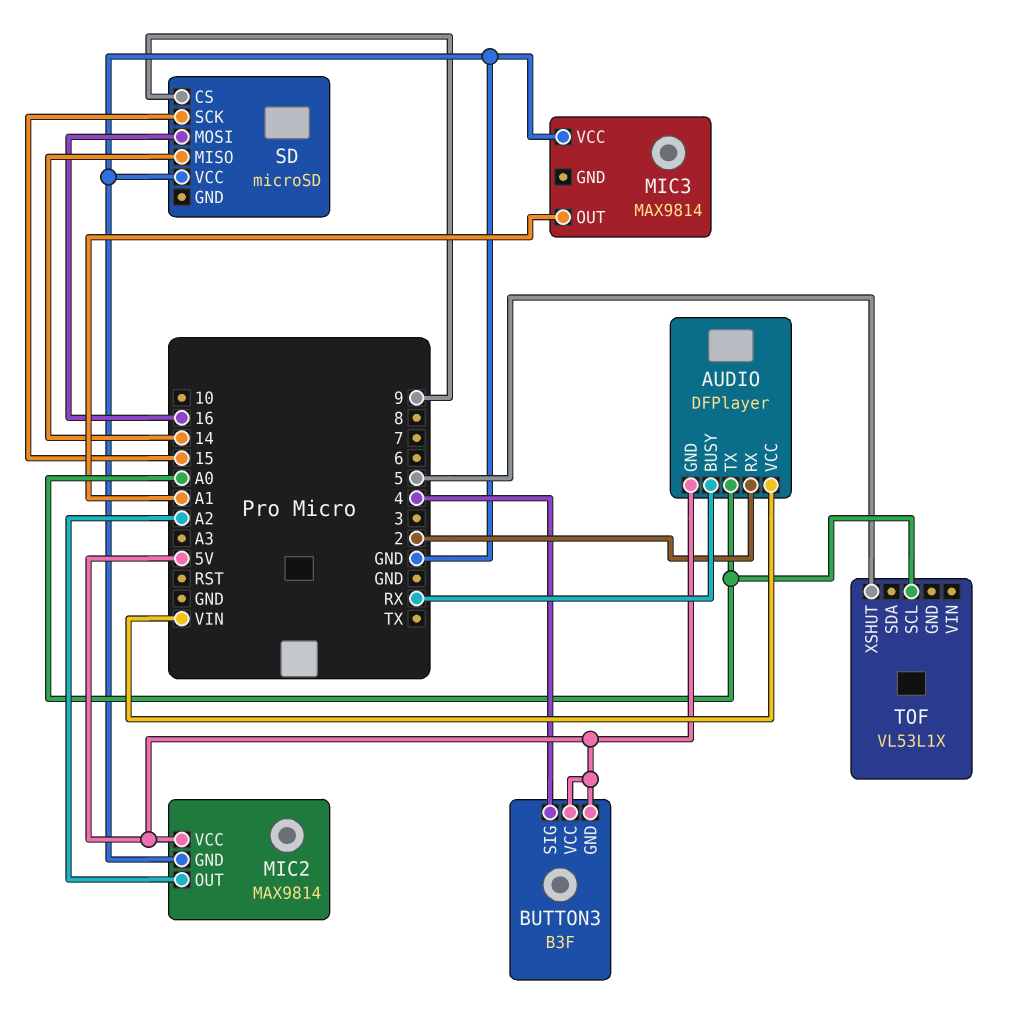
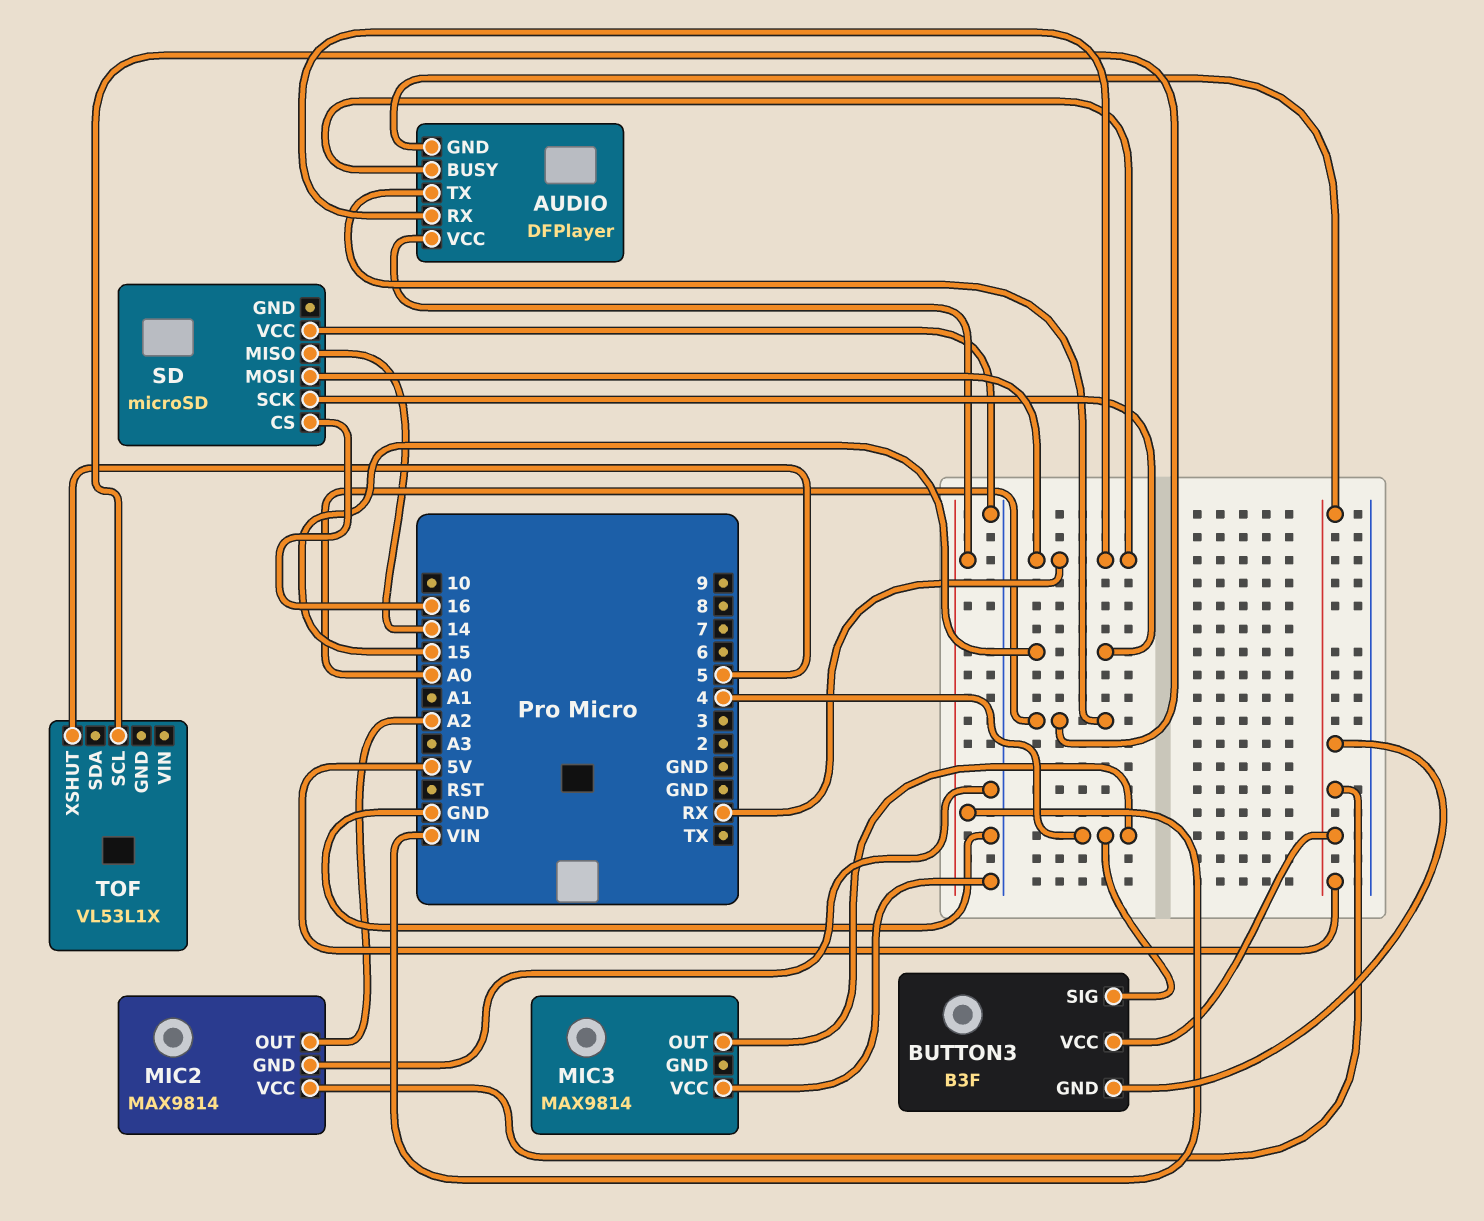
AUDIO pin RX: 2 -> RX
MIC3 pin OUT: A1 -> 4
SD pin CS: 9 -> 16
SD pin MOSI: 16 -> RX

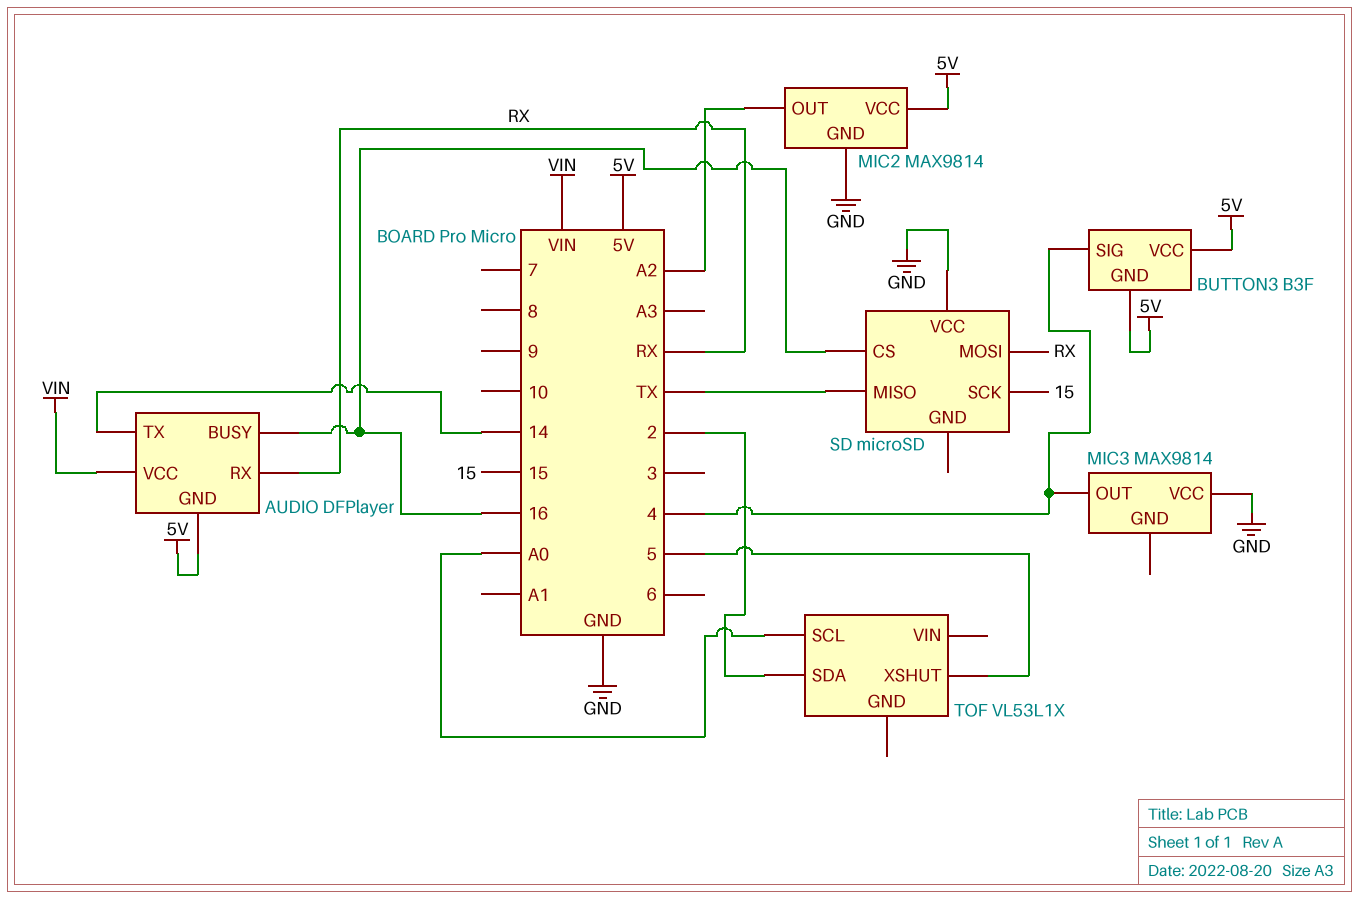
AUDIO pin BUSY: RX -> 16
AUDIO pin TX: A0 -> 14
SD pin MISO: 14 -> TX
TOF pin SDA: none -> 2

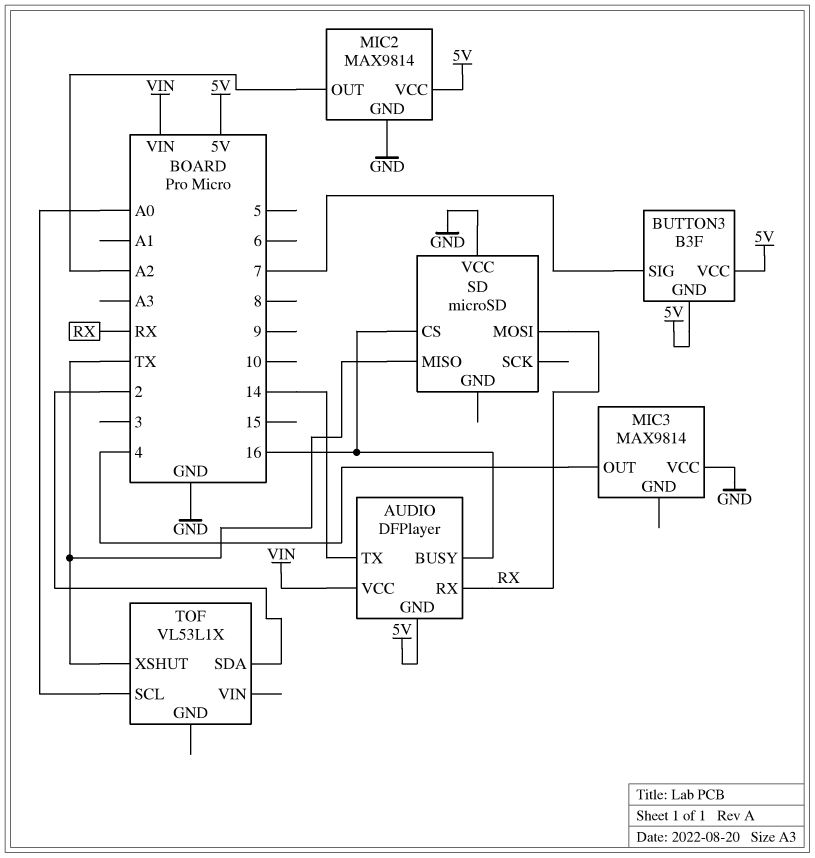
BUTTON3 pin SIG: 4 -> 7
SD pin SCK: 15 -> none
TOF pin XSHUT: 5 -> TX

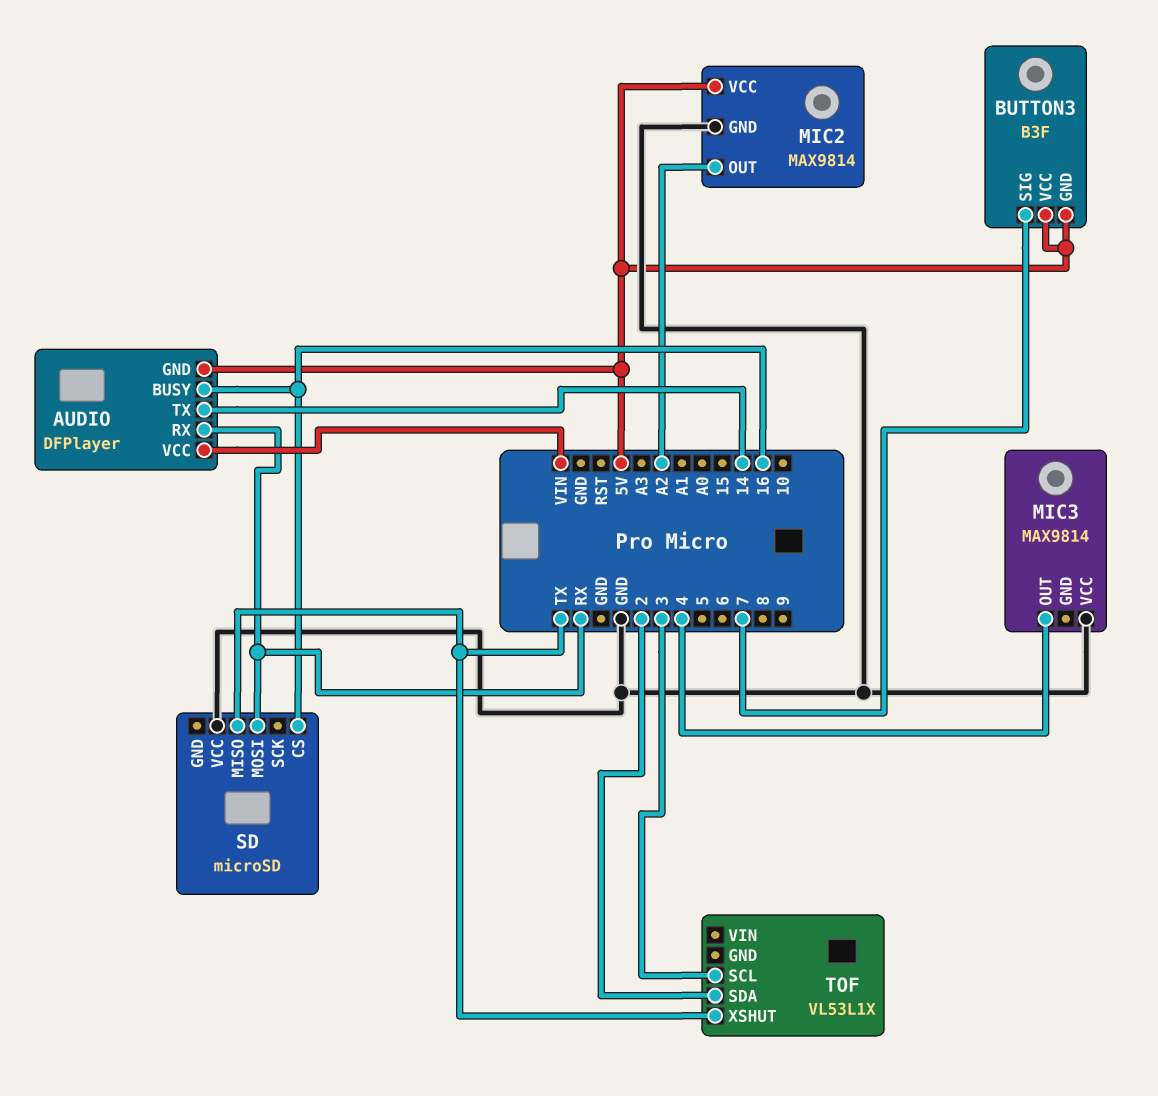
TOF pin SCL: A0 -> 3

